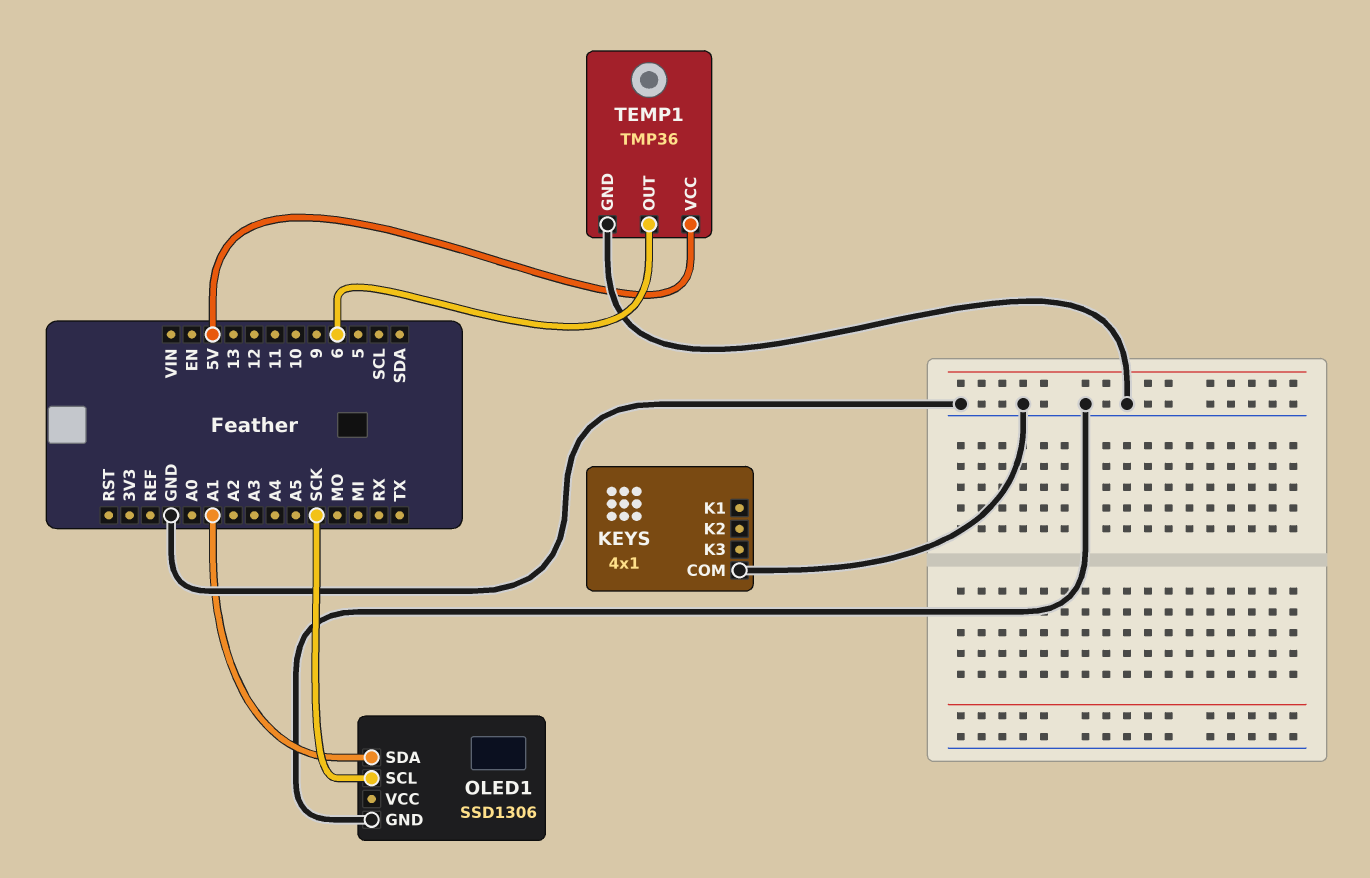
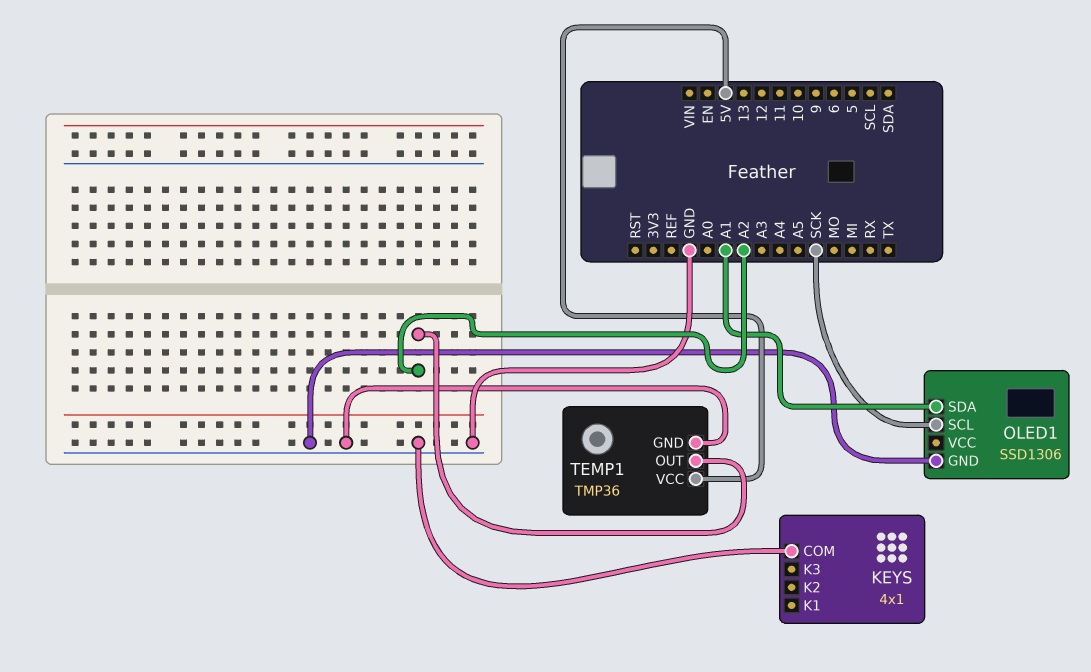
TEMP1 pin OUT: 6 -> A2

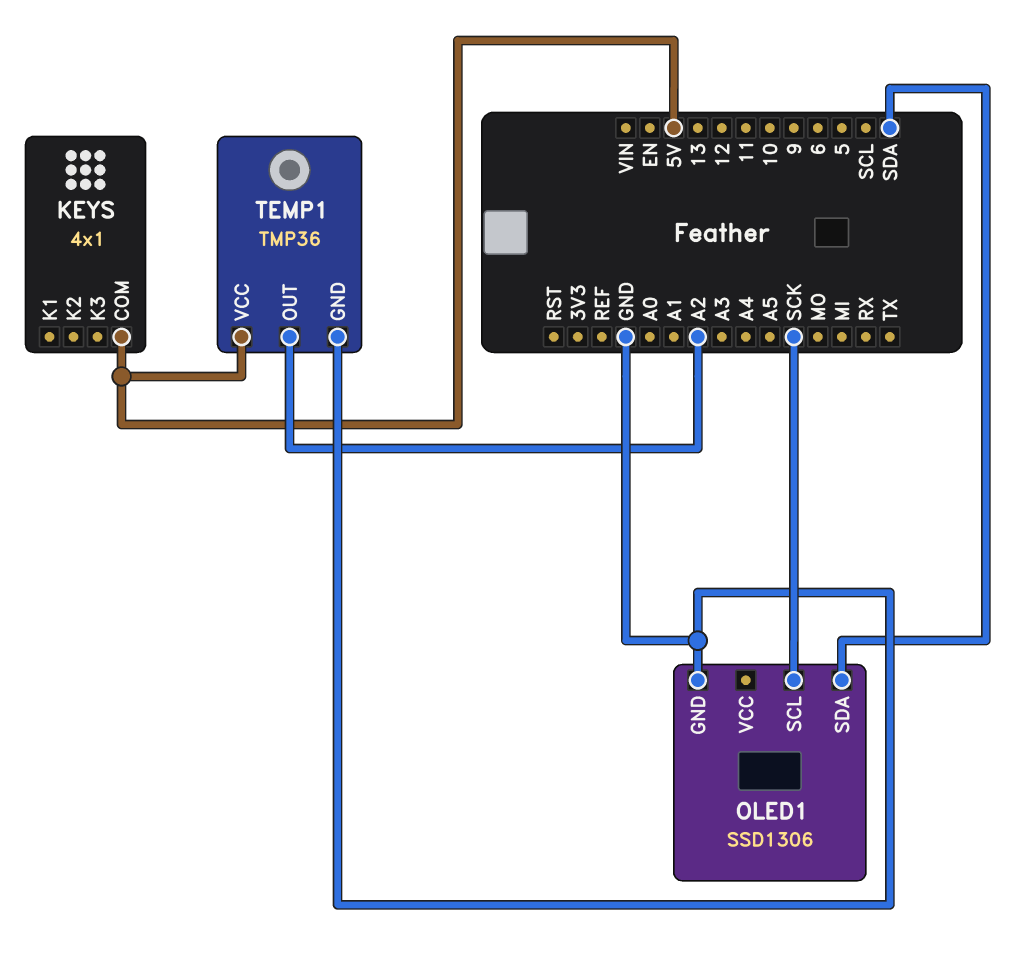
KEYS pin COM: GND -> 5V
OLED1 pin SDA: A1 -> SDA

